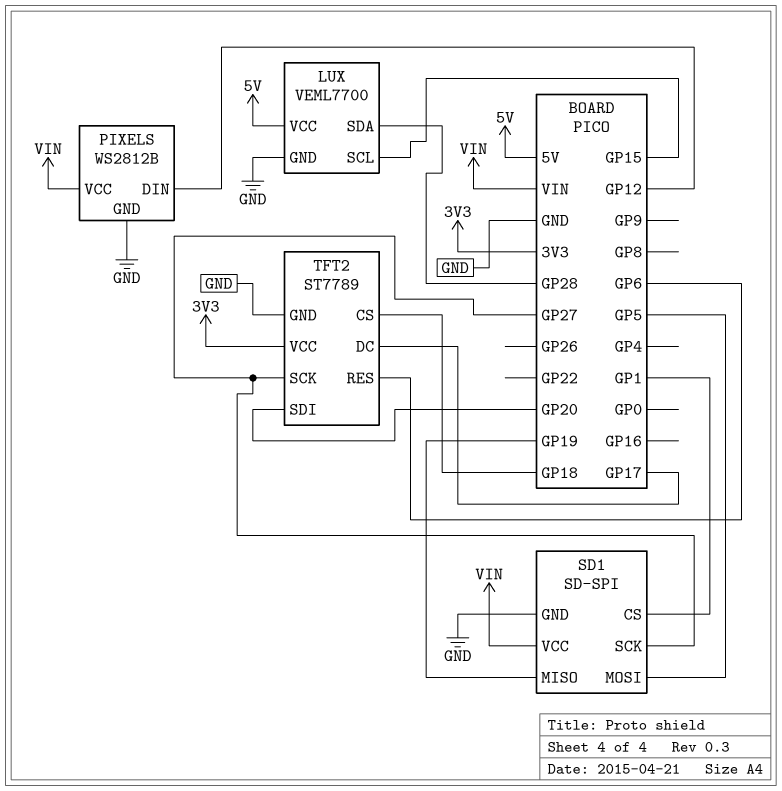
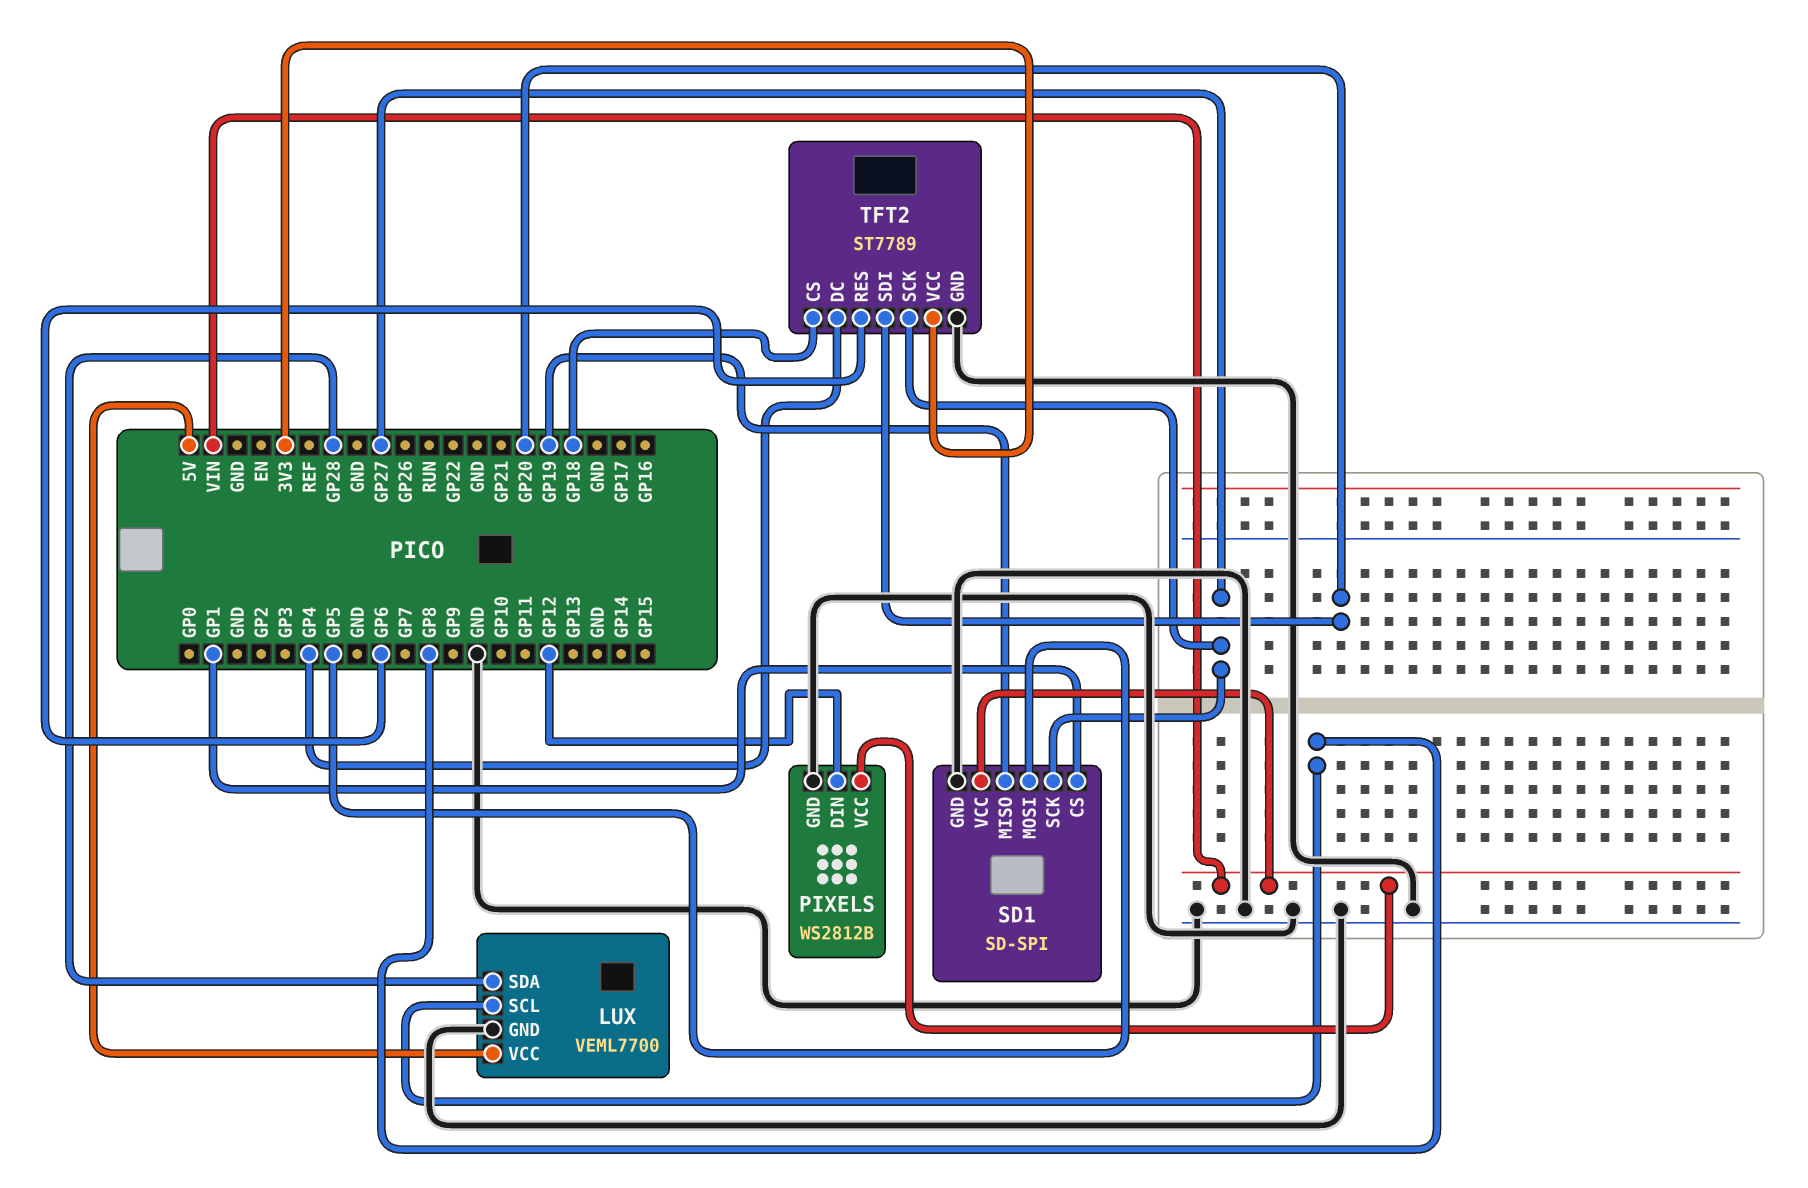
LUX pin SCL: GP15 -> GP8
TFT2 pin DC: GP17 -> GP4

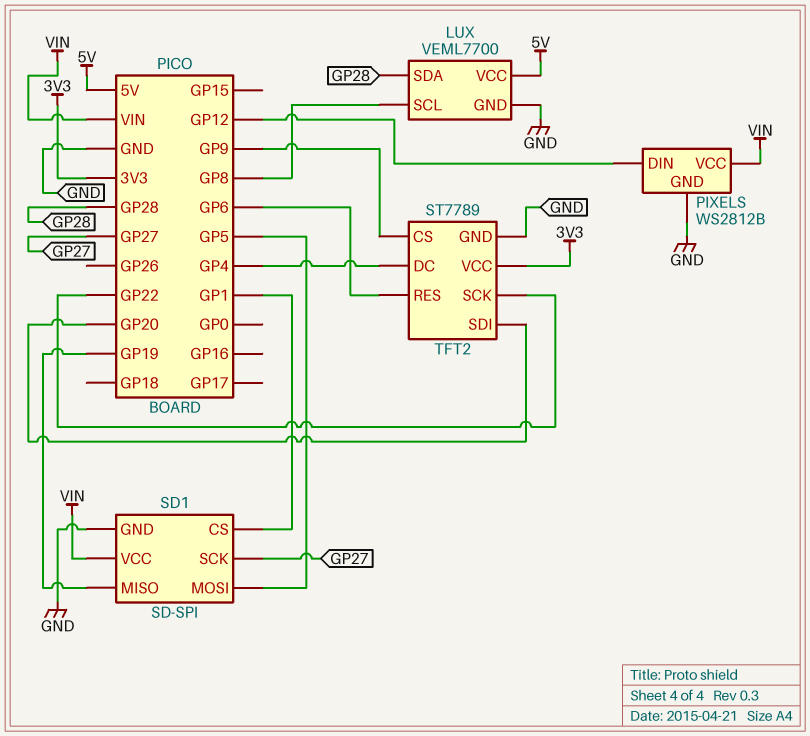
TFT2 pin CS: GP18 -> GP9
TFT2 pin SCK: GP27 -> GP22

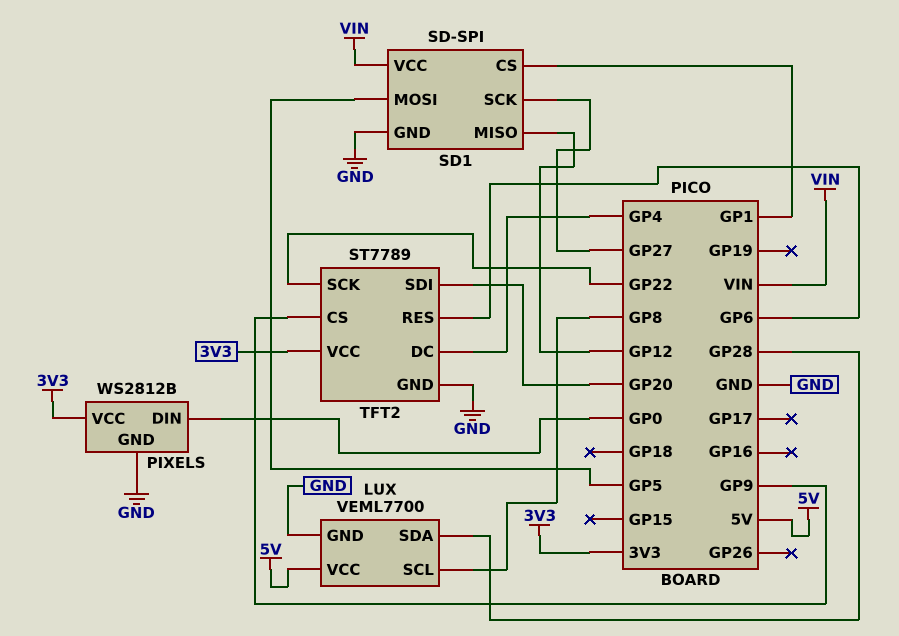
PIXELS pin DIN: GP12 -> GP0
PIXELS pin VCC: VIN -> 3V3
SD1 pin MISO: GP19 -> GP12

